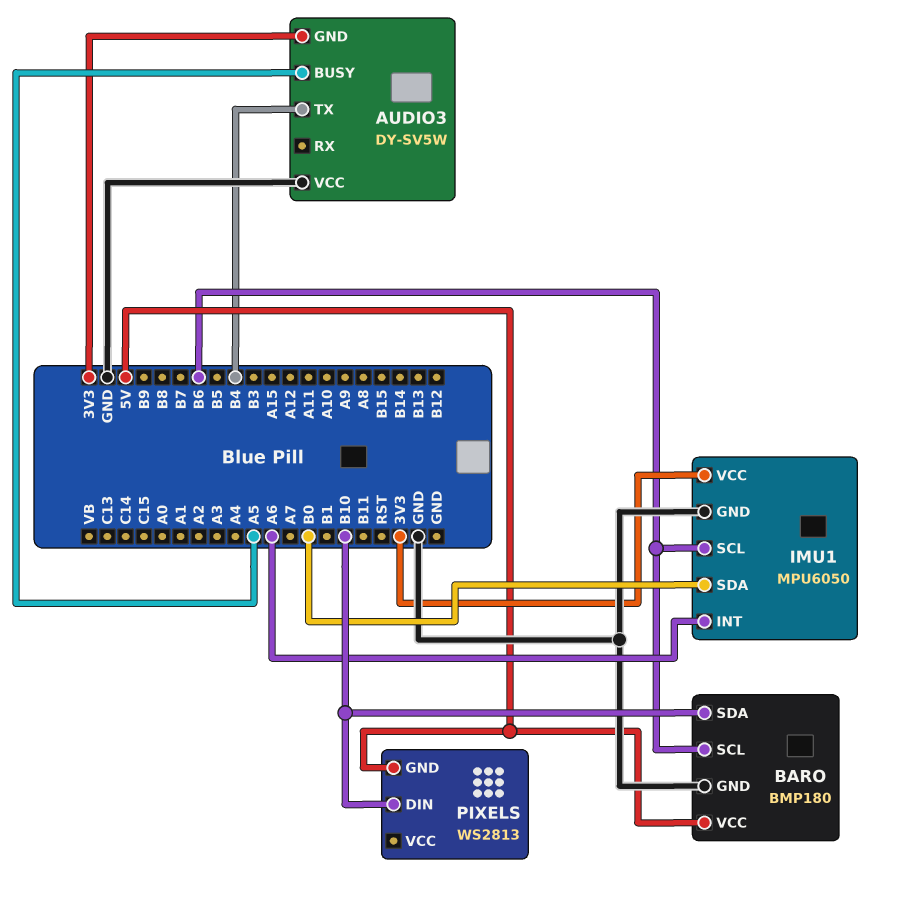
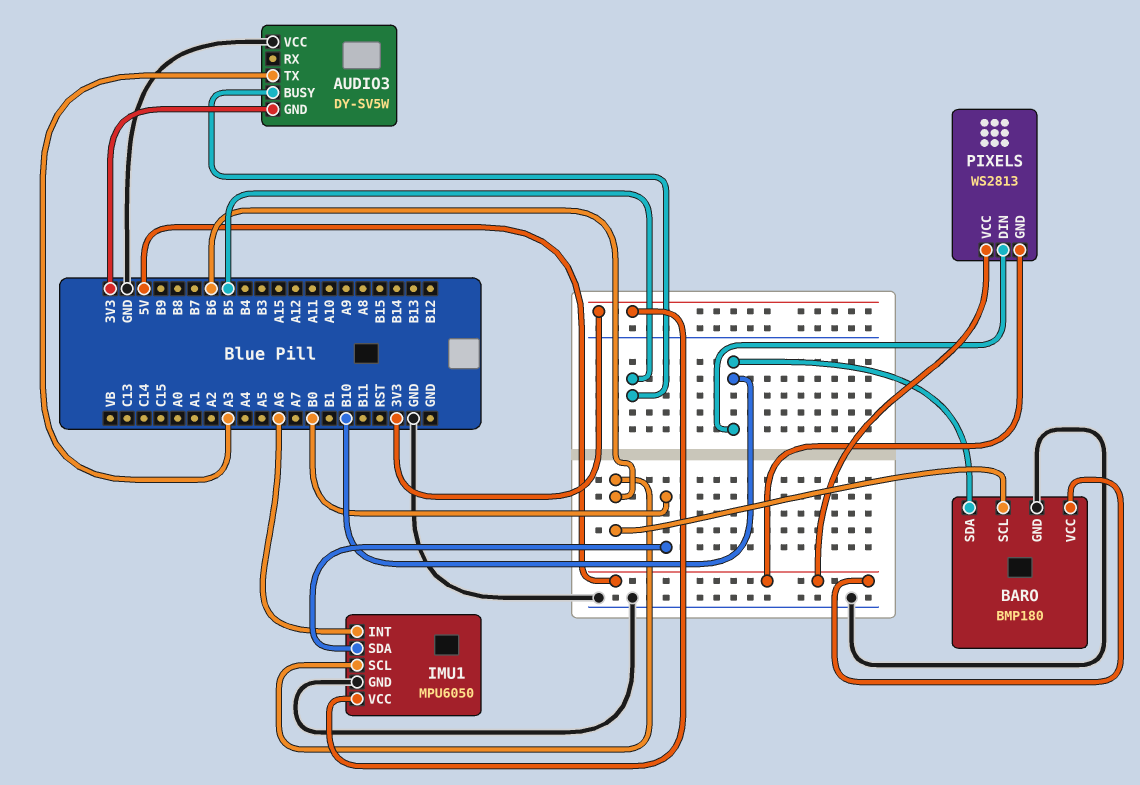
AUDIO3 pin BUSY: A5 -> B5
AUDIO3 pin TX: B4 -> A3
PIXELS pin VCC: none -> 5V

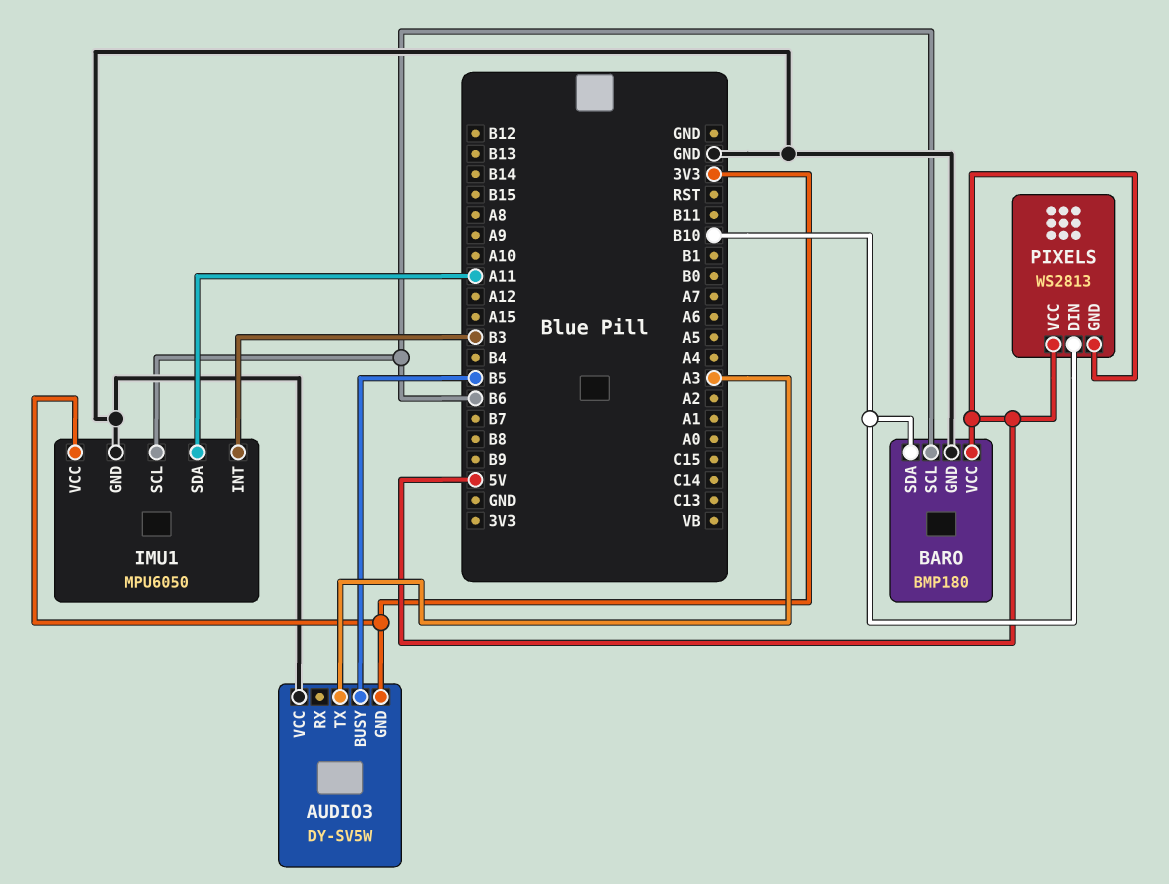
IMU1 pin INT: A6 -> B3
IMU1 pin SDA: B0 -> A11

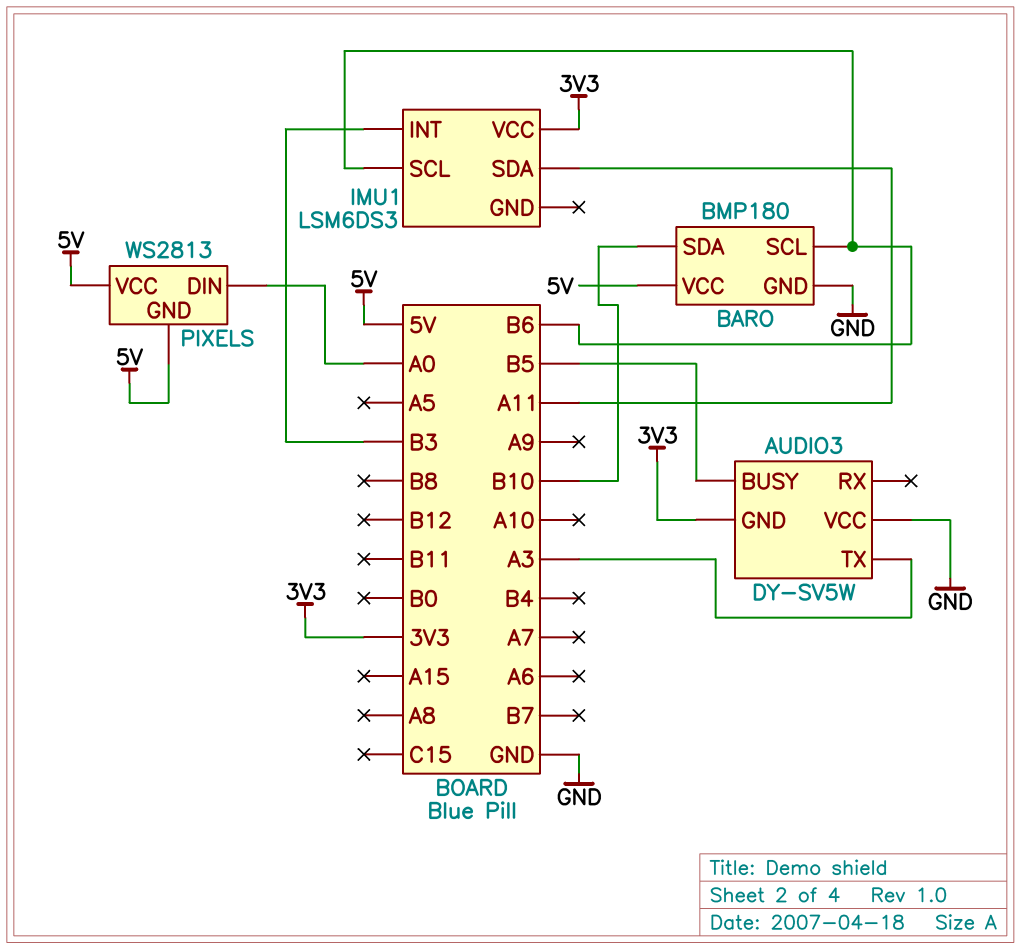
IMU1: MPU6050 -> LSM6DS3
IMU1 pin GND: GND -> none
PIXELS pin DIN: B10 -> A0

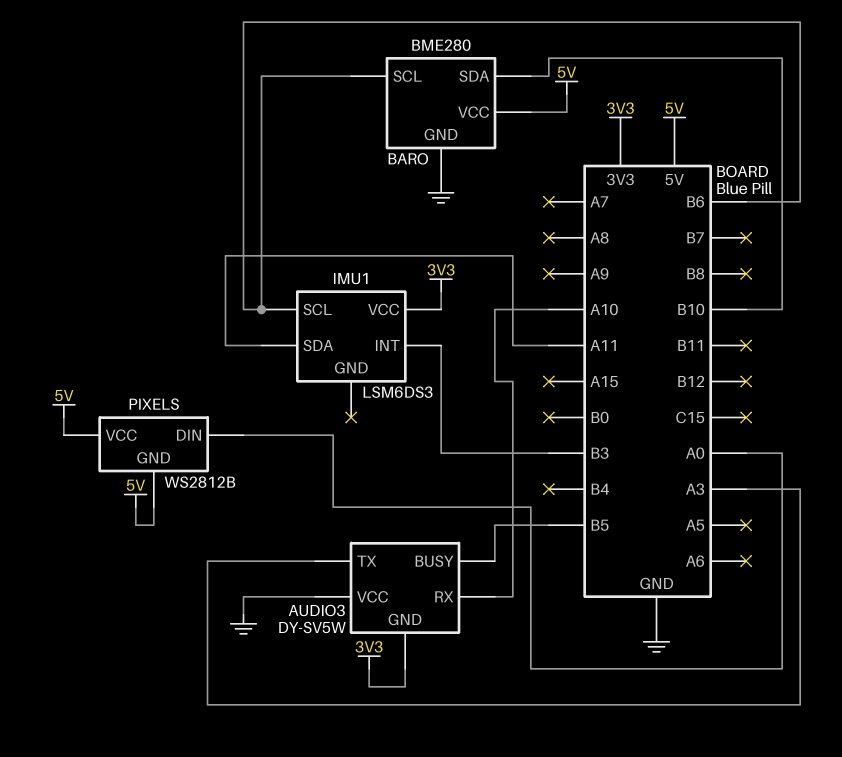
AUDIO3 pin RX: none -> A10
BARO: BMP180 -> BME280
PIXELS: WS2813 -> WS2812B

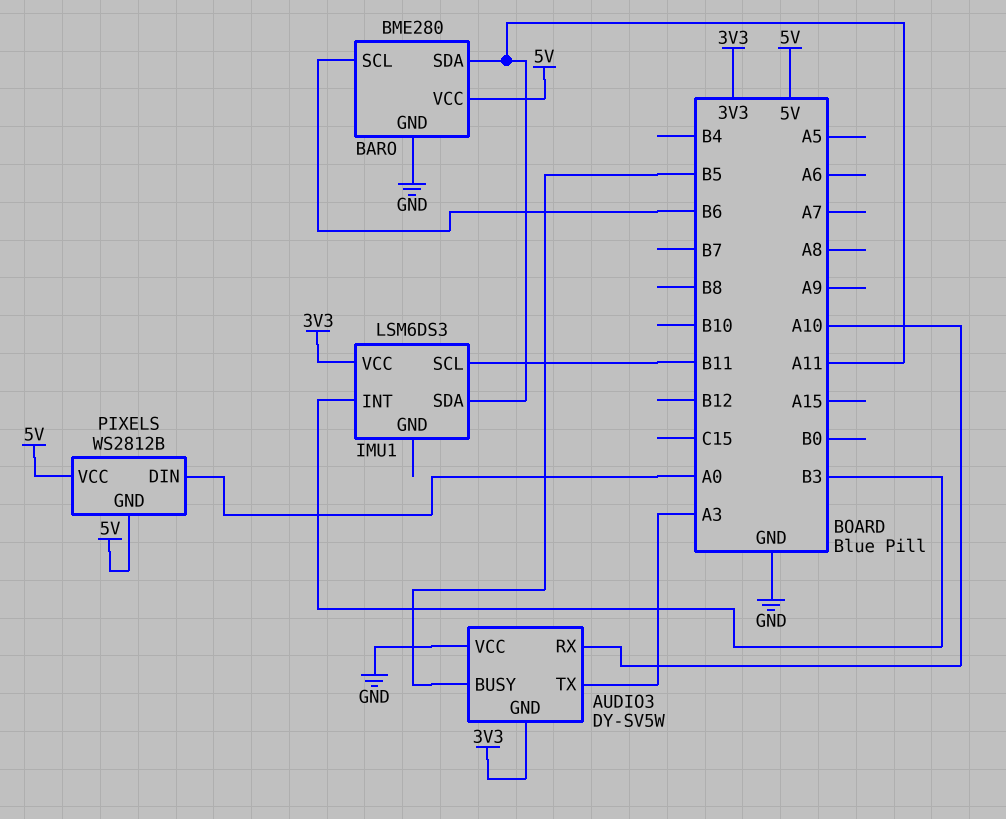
BARO pin SDA: B10 -> A11
IMU1 pin SCL: B6 -> B11

